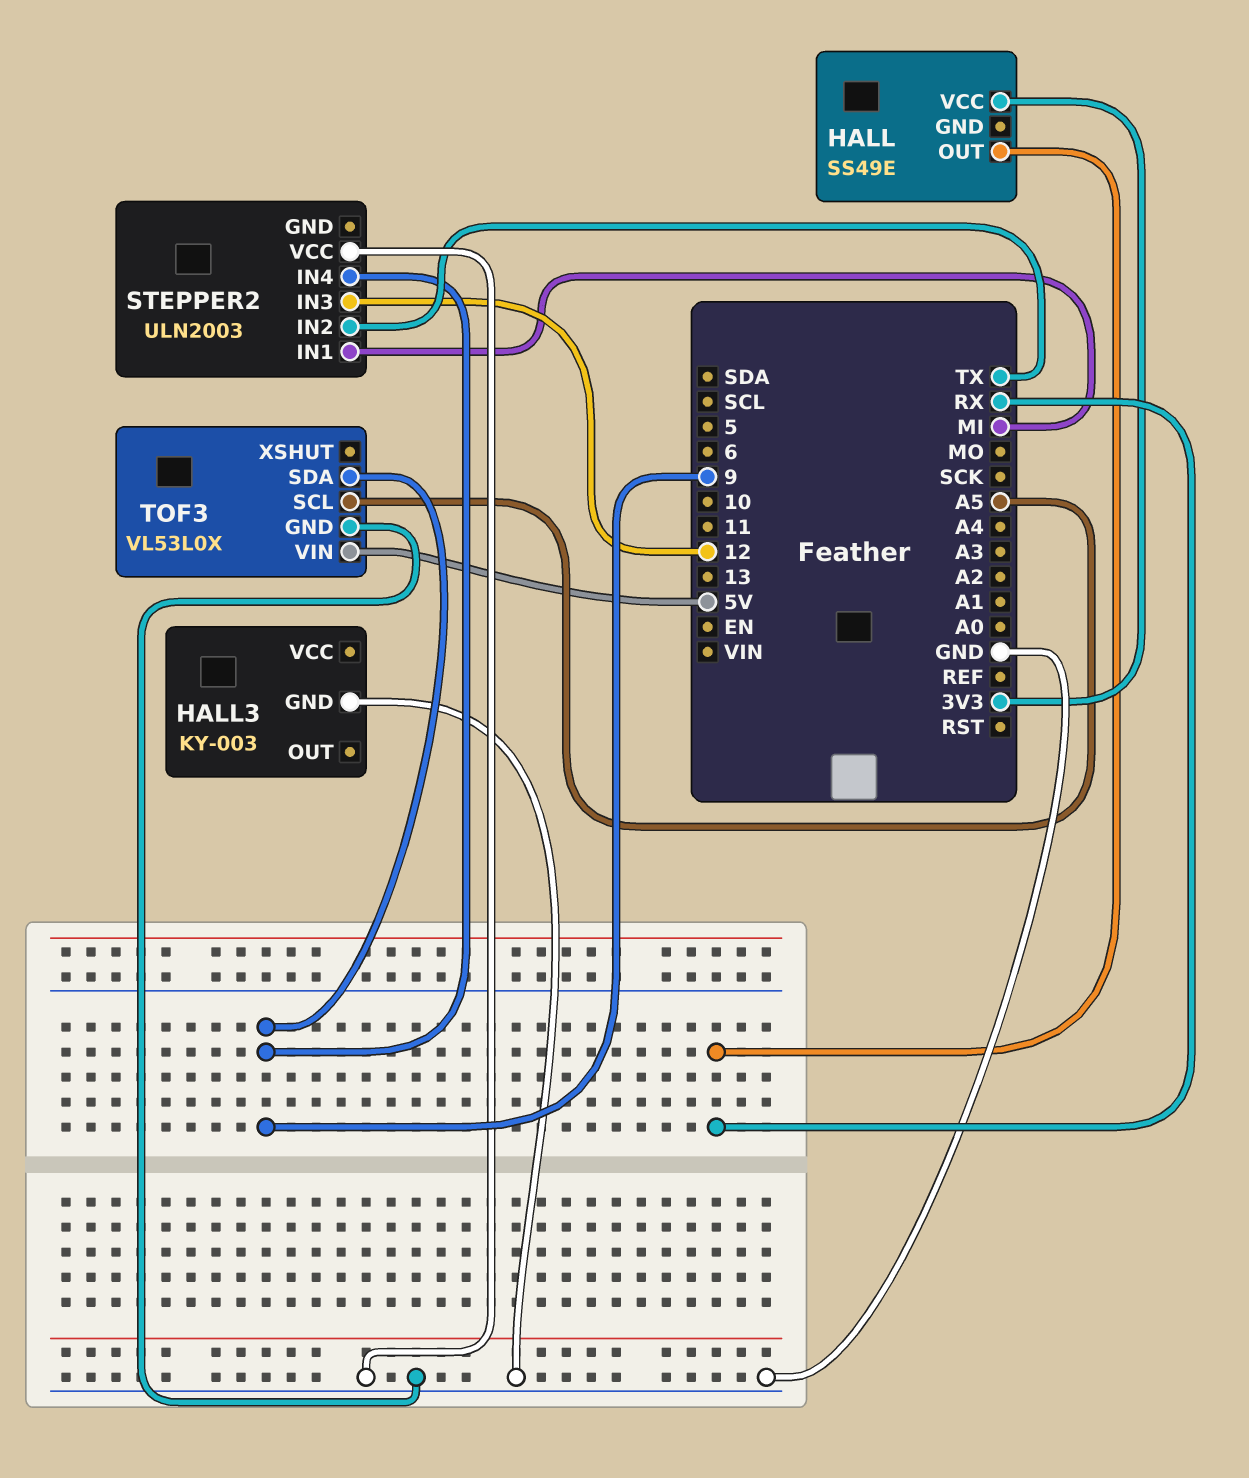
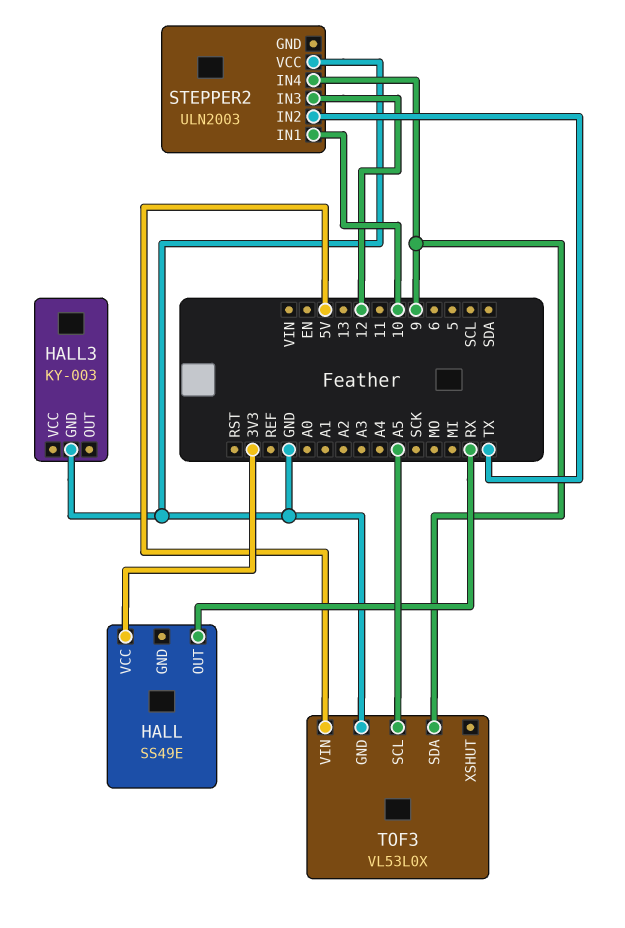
STEPPER2 pin IN1: MI -> 10

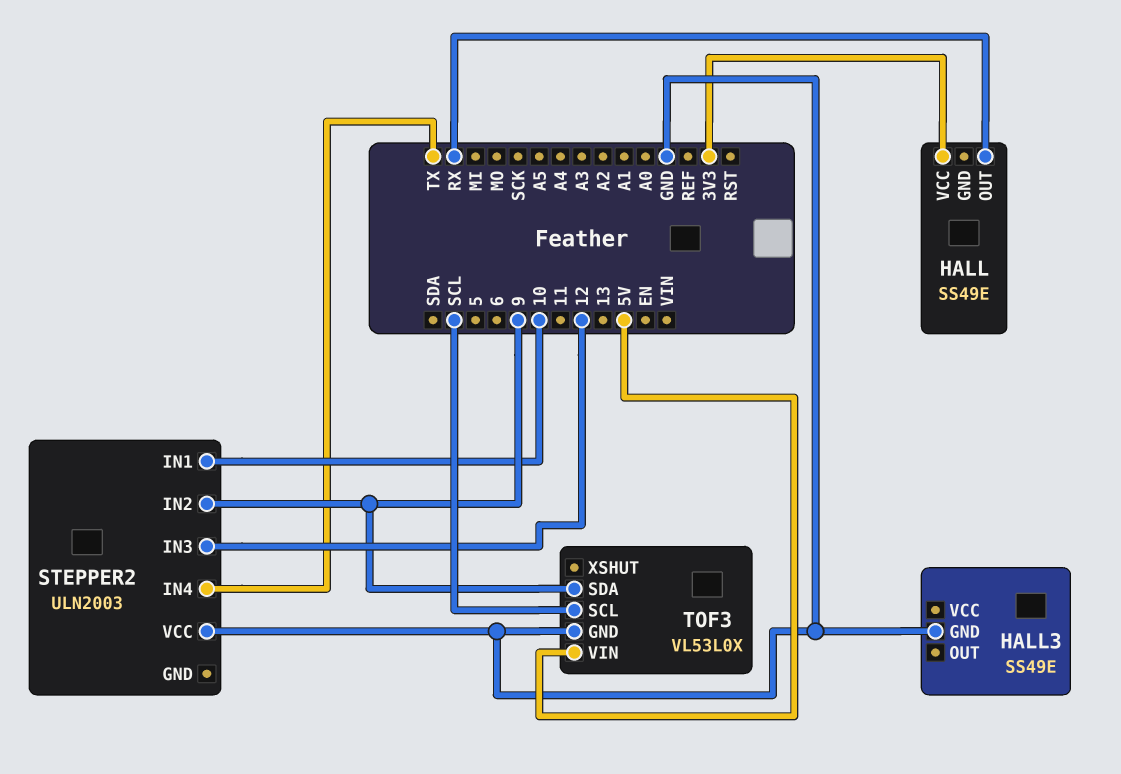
HALL3: KY-003 -> SS49E
STEPPER2 pin IN2: TX -> 9
STEPPER2 pin IN4: 9 -> TX
TOF3 pin SCL: A5 -> SCL

